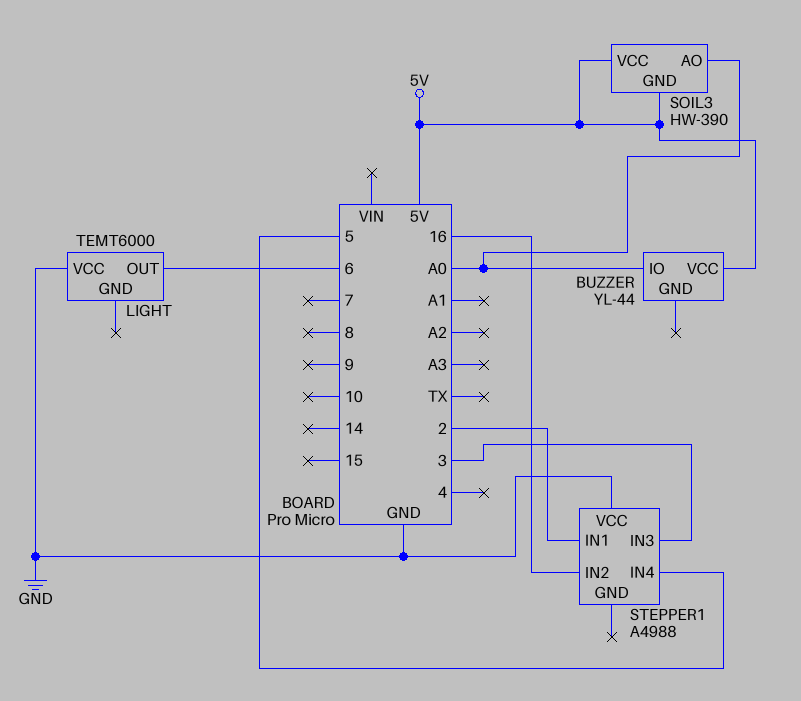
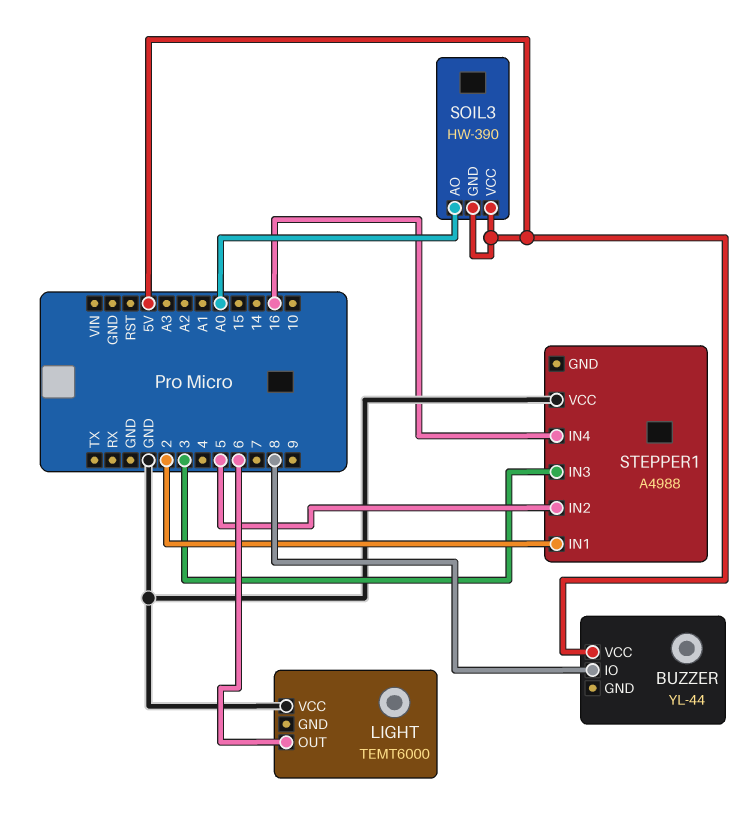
BUZZER pin IO: A0 -> 8
STEPPER1 pin IN2: 16 -> 5
STEPPER1 pin IN4: 5 -> 16

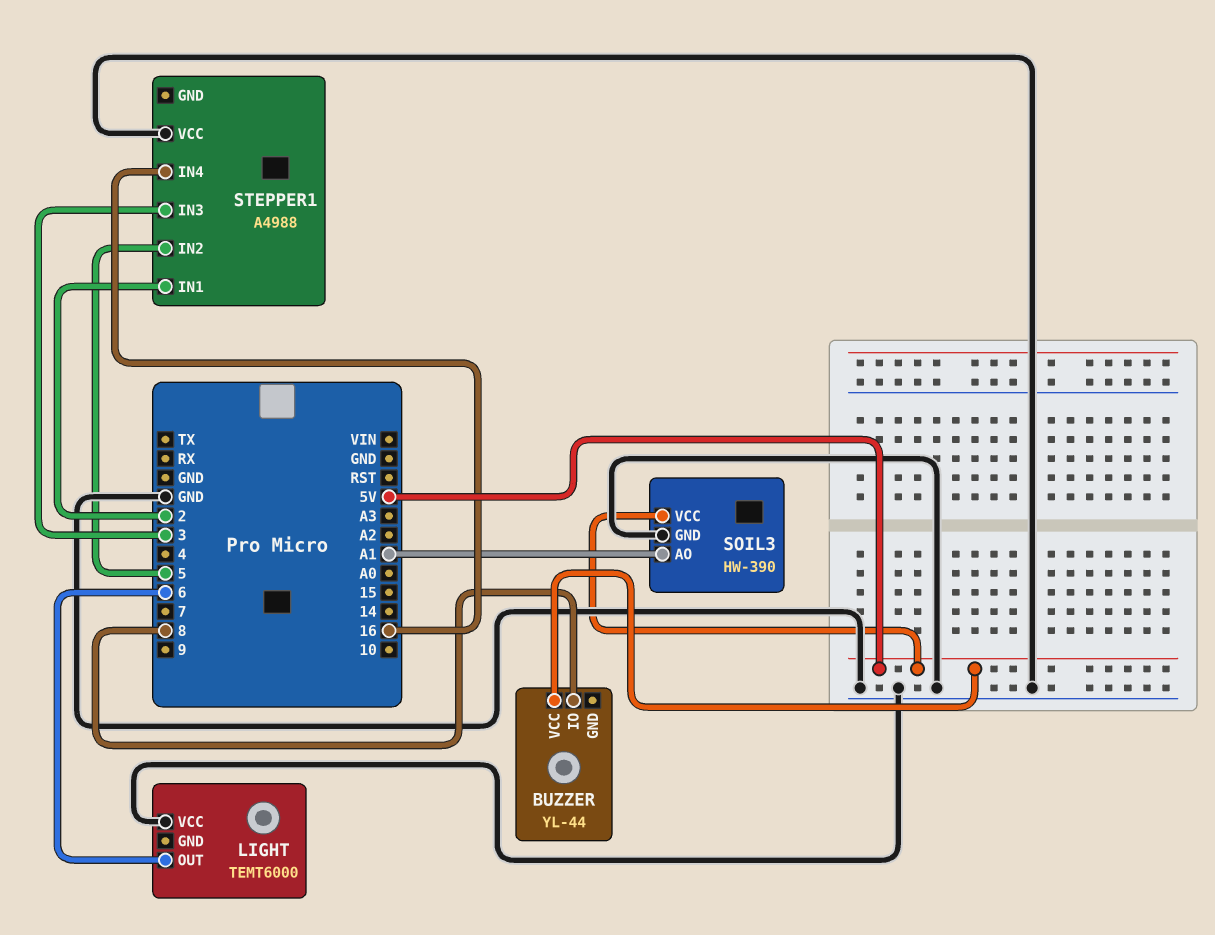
SOIL3 pin AO: A0 -> A1
SOIL3 pin GND: 5V -> GND

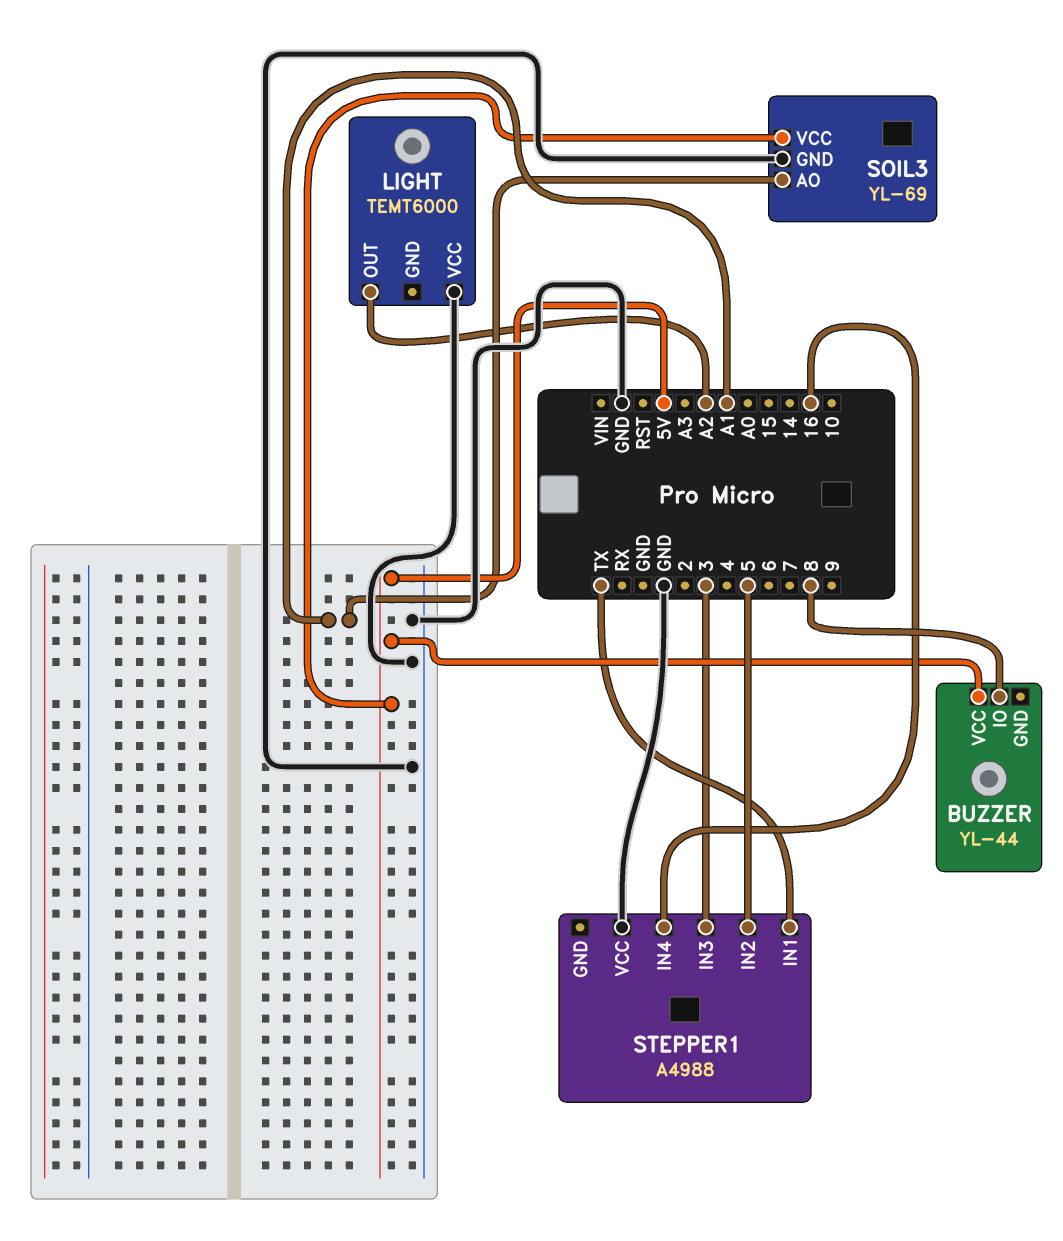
LIGHT pin OUT: 6 -> A2
SOIL3: HW-390 -> YL-69
STEPPER1 pin IN1: 2 -> TX

